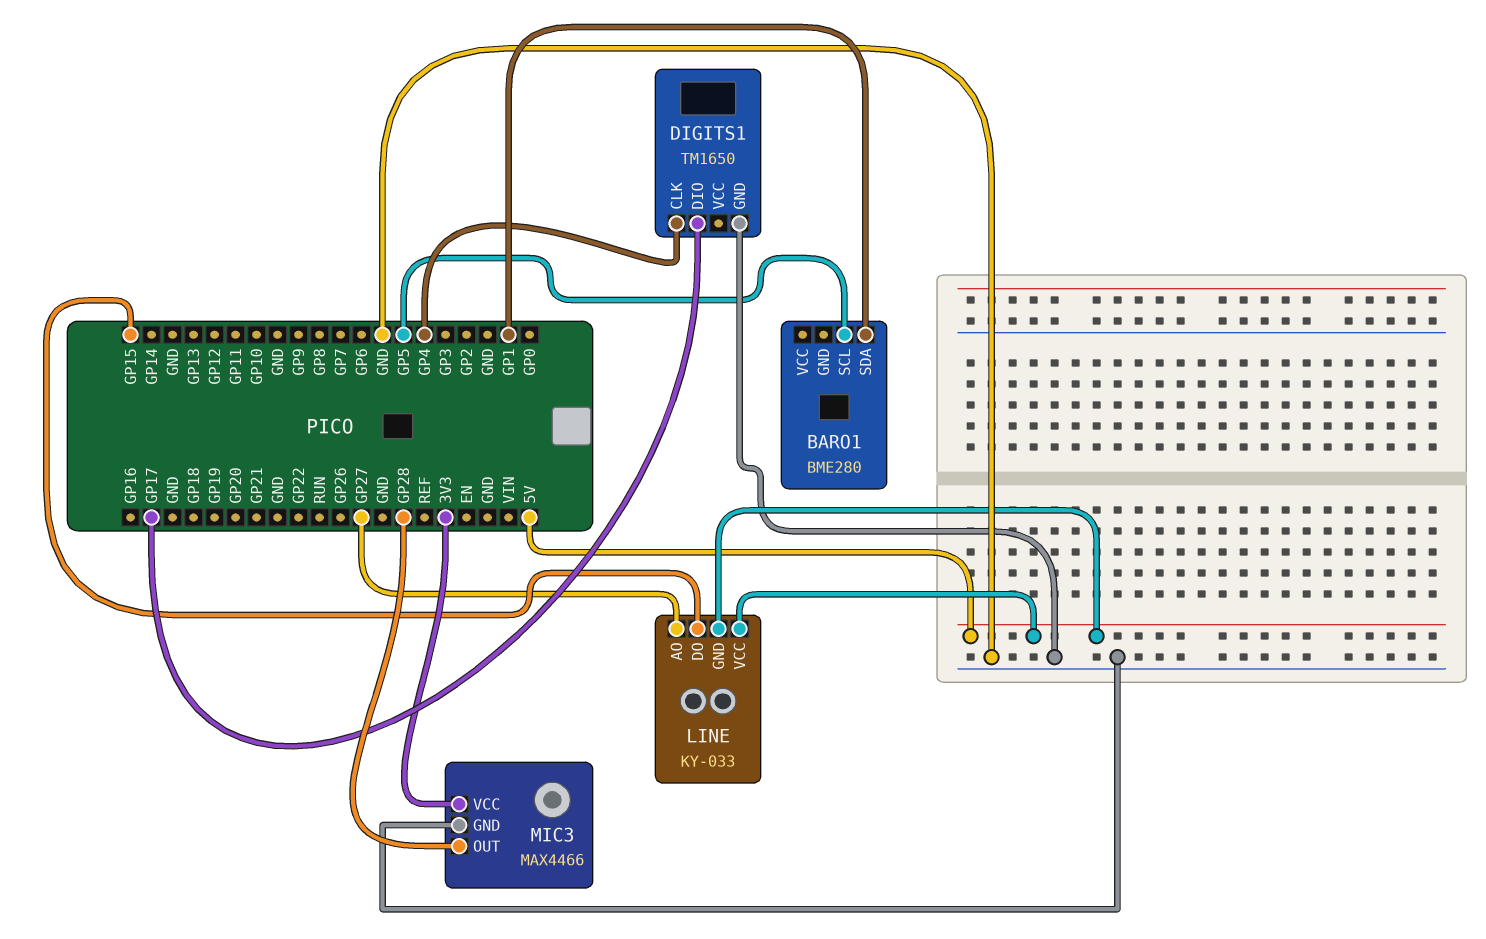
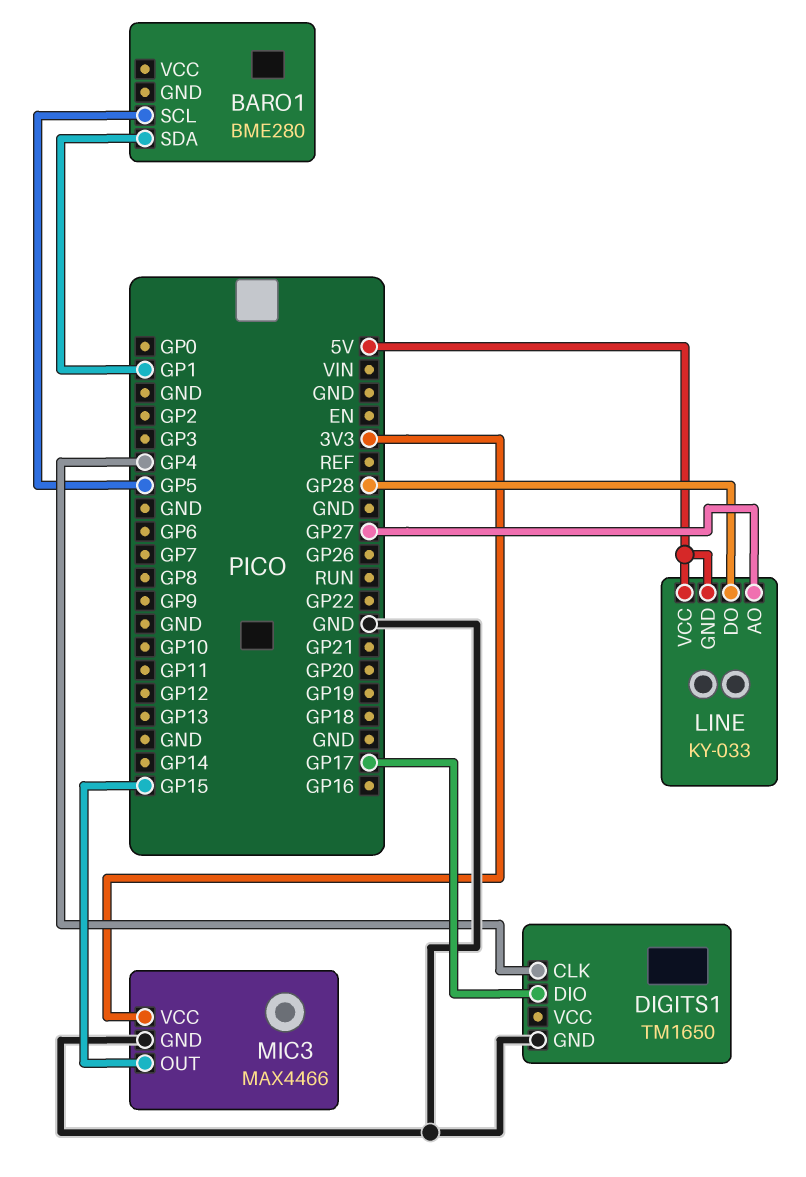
LINE pin DO: GP15 -> GP28
MIC3 pin OUT: GP28 -> GP15

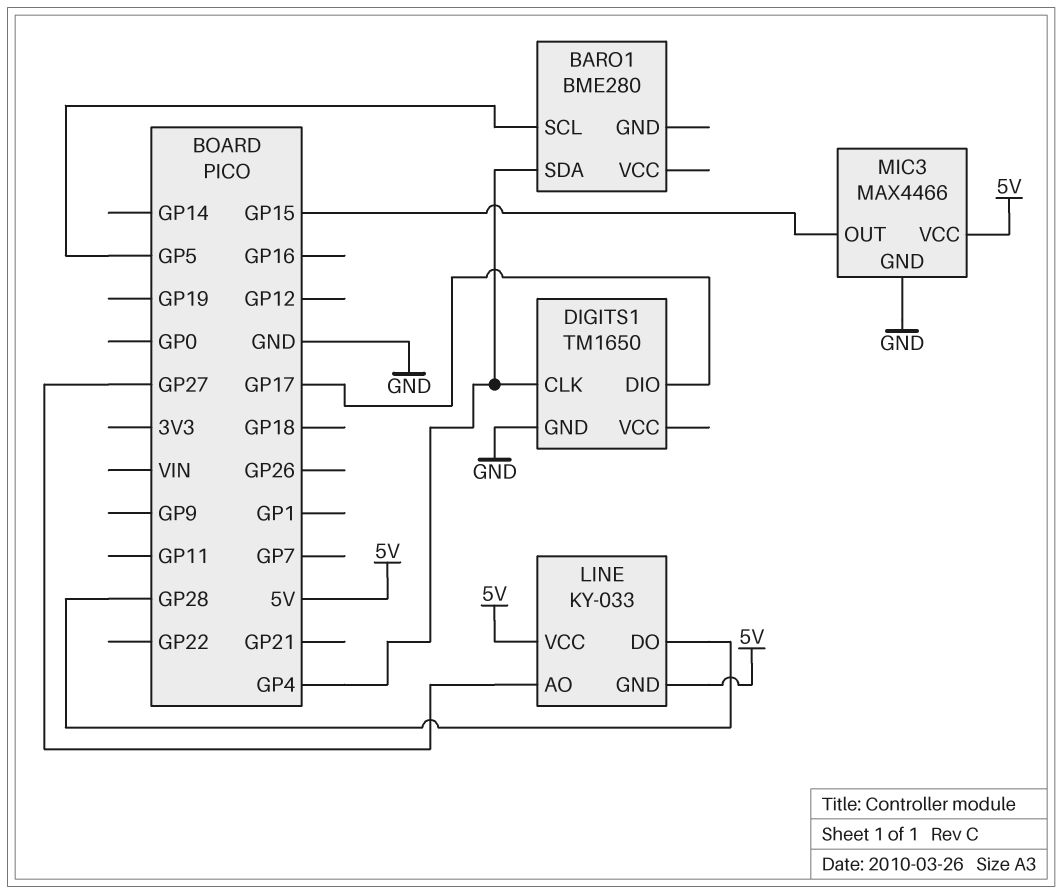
BARO1 pin SDA: GP1 -> GP4
MIC3 pin VCC: 3V3 -> 5V

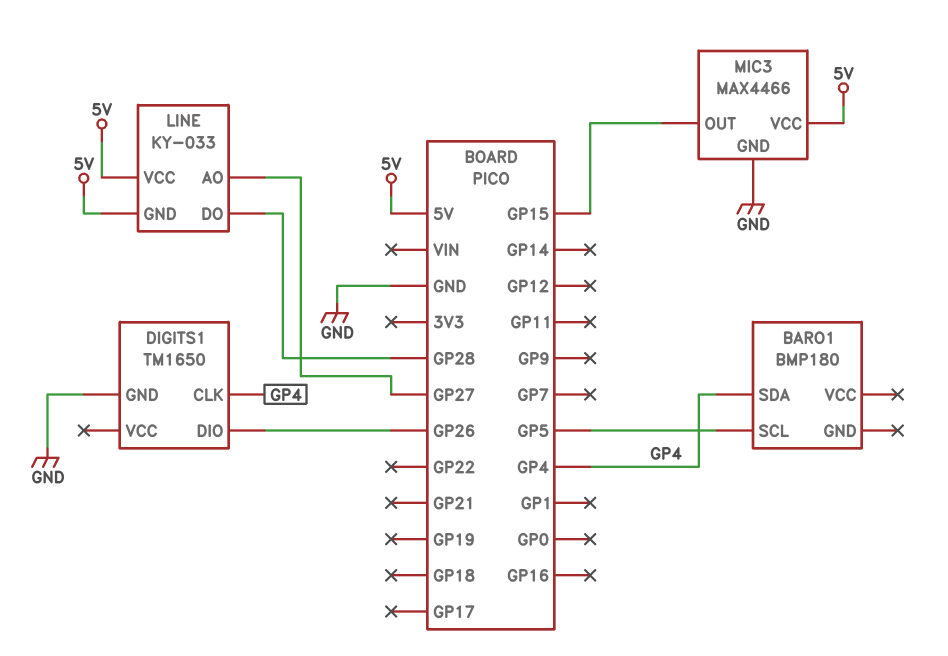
BARO1: BME280 -> BMP180
DIGITS1 pin DIO: GP17 -> GP26

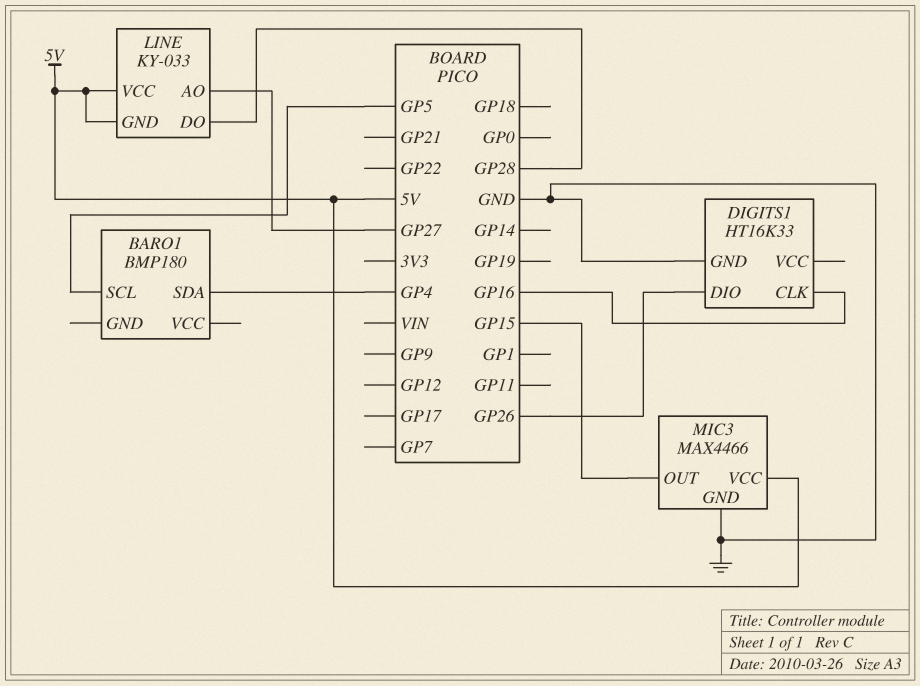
DIGITS1: TM1650 -> HT16K33
DIGITS1 pin CLK: GP4 -> GP16

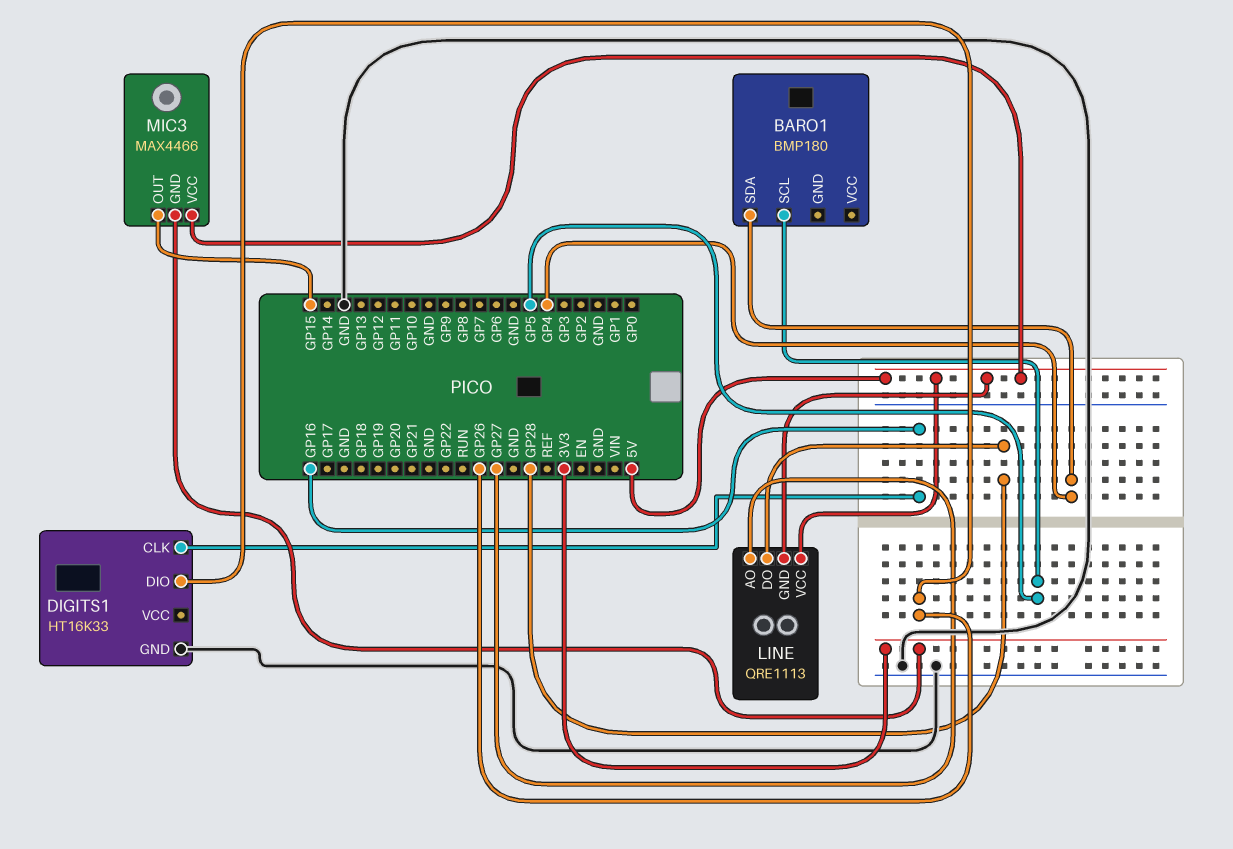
LINE: KY-033 -> QRE1113
MIC3 pin GND: GND -> 3V3

